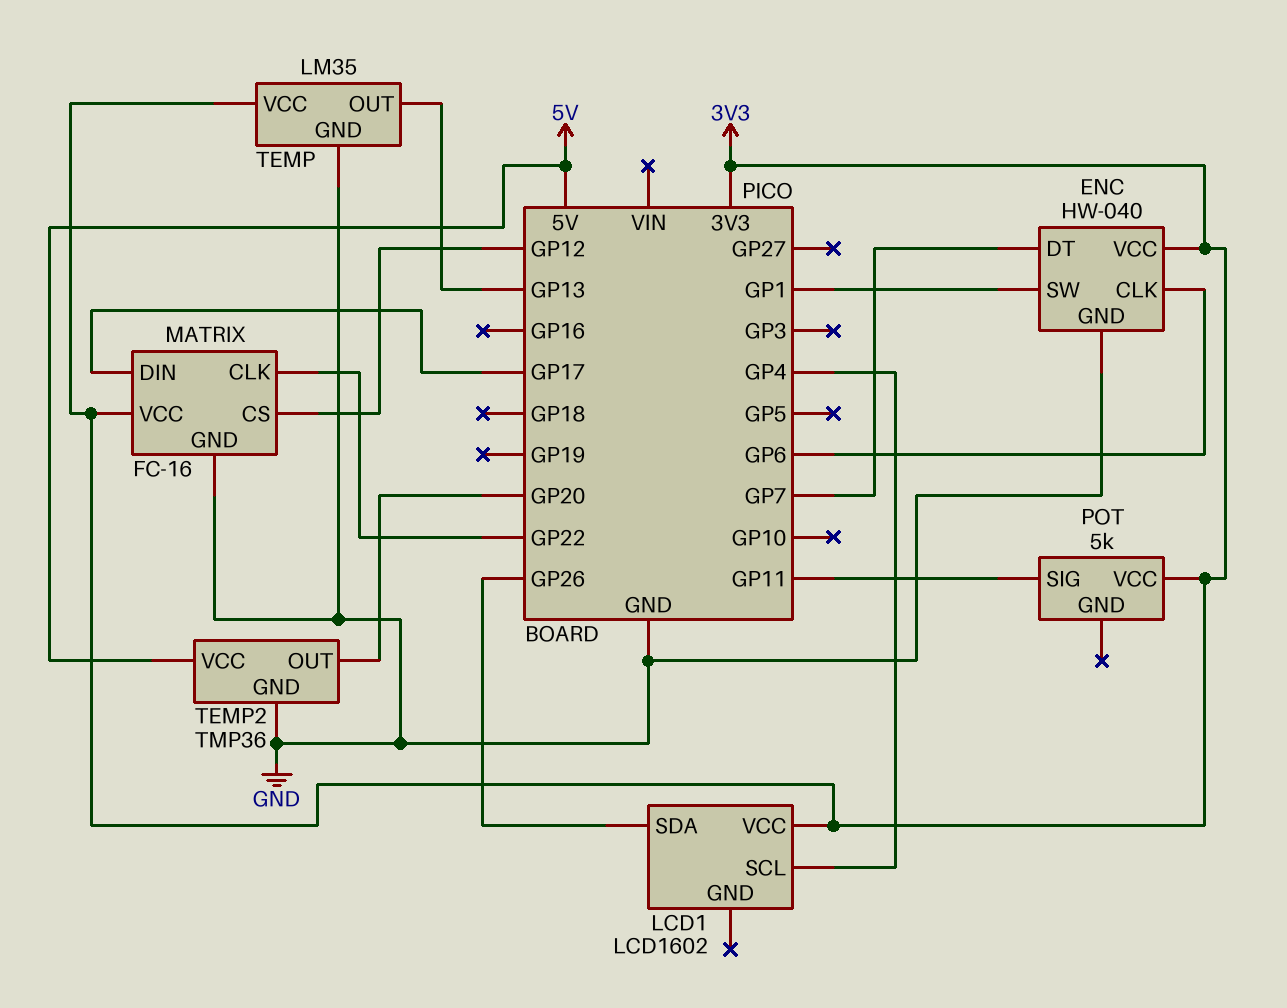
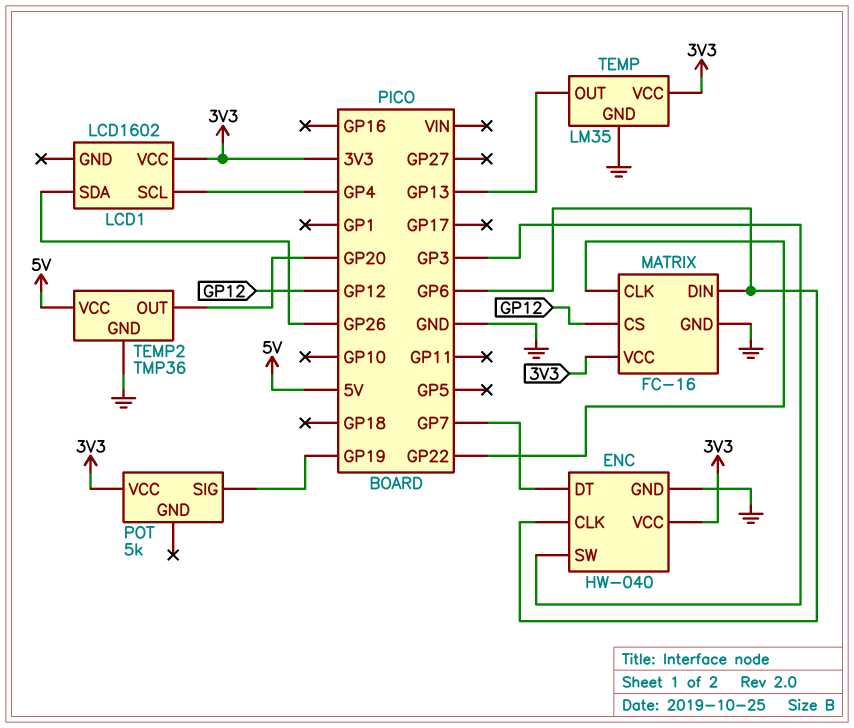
ENC pin SW: GP1 -> GP3
MATRIX pin DIN: GP17 -> GP6
POT pin SIG: GP11 -> GP19

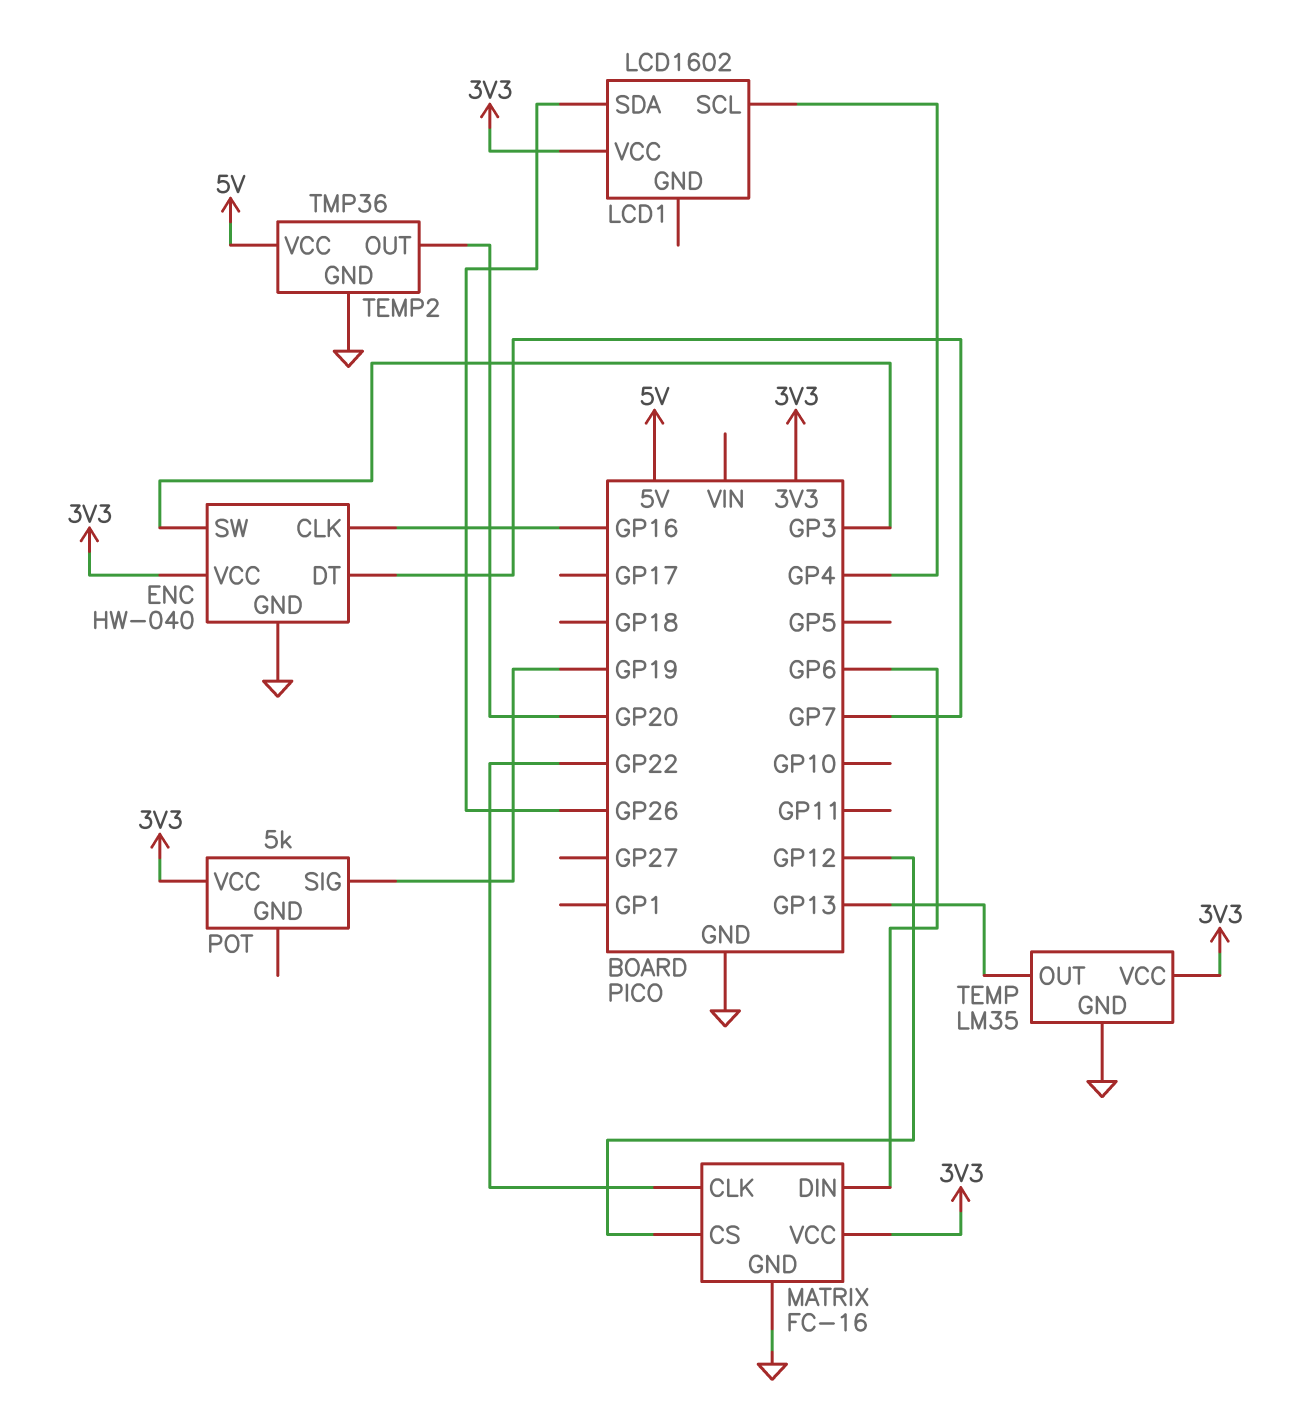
ENC pin CLK: GP6 -> GP16

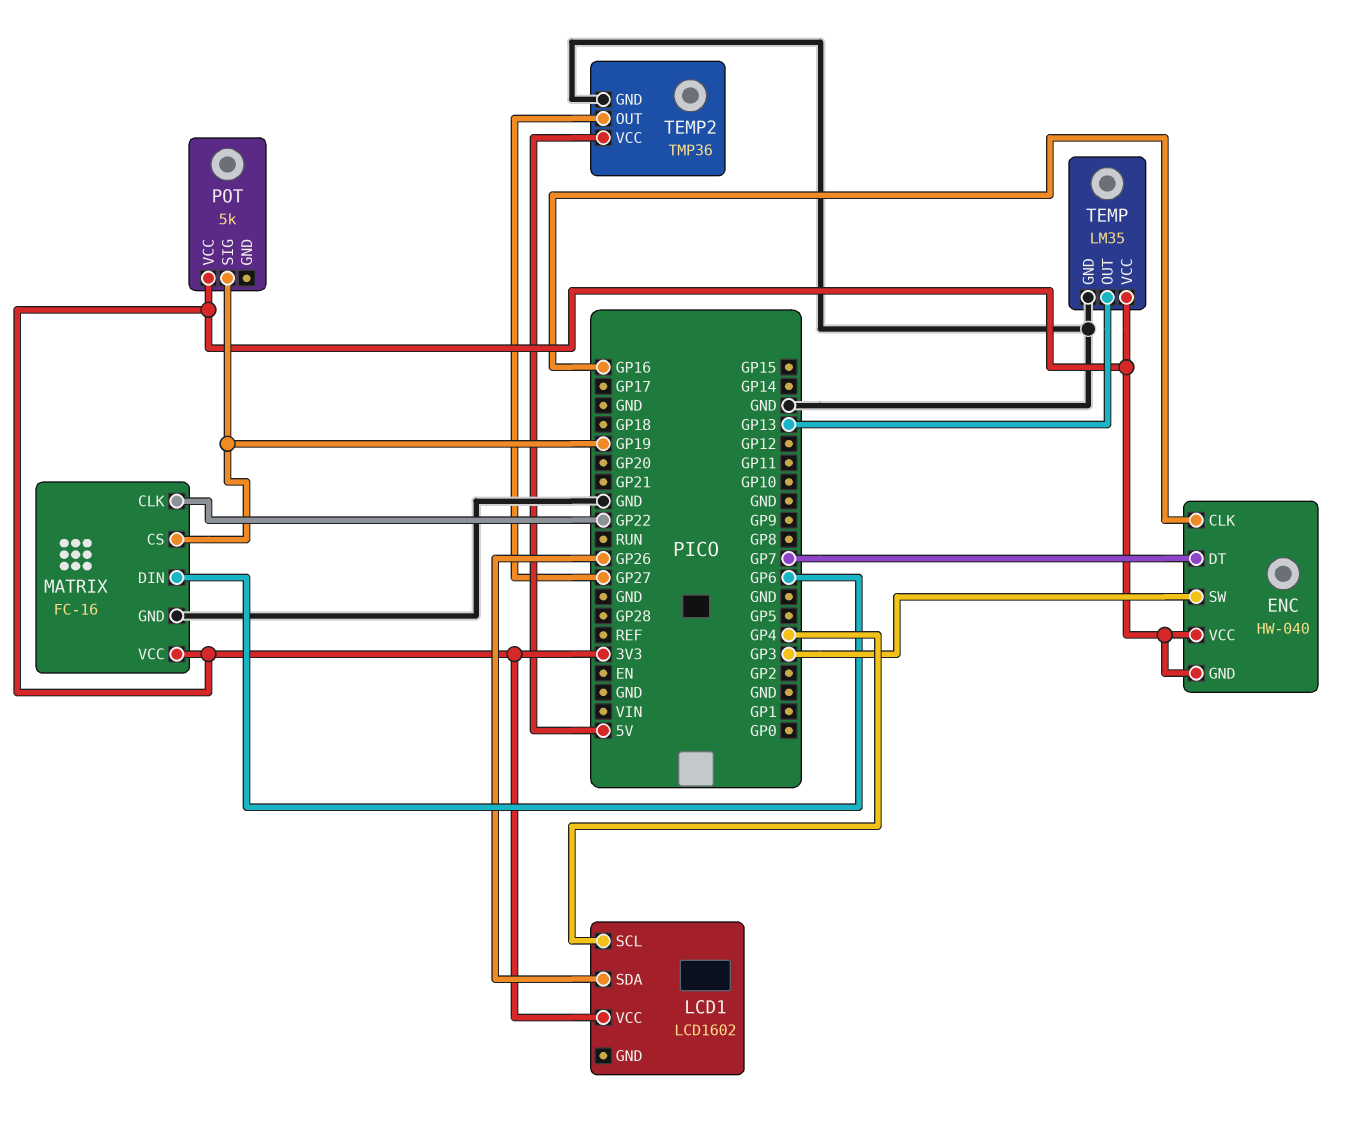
ENC pin GND: GND -> 3V3
MATRIX pin CS: GP12 -> GP19
TEMP2 pin OUT: GP20 -> GP27

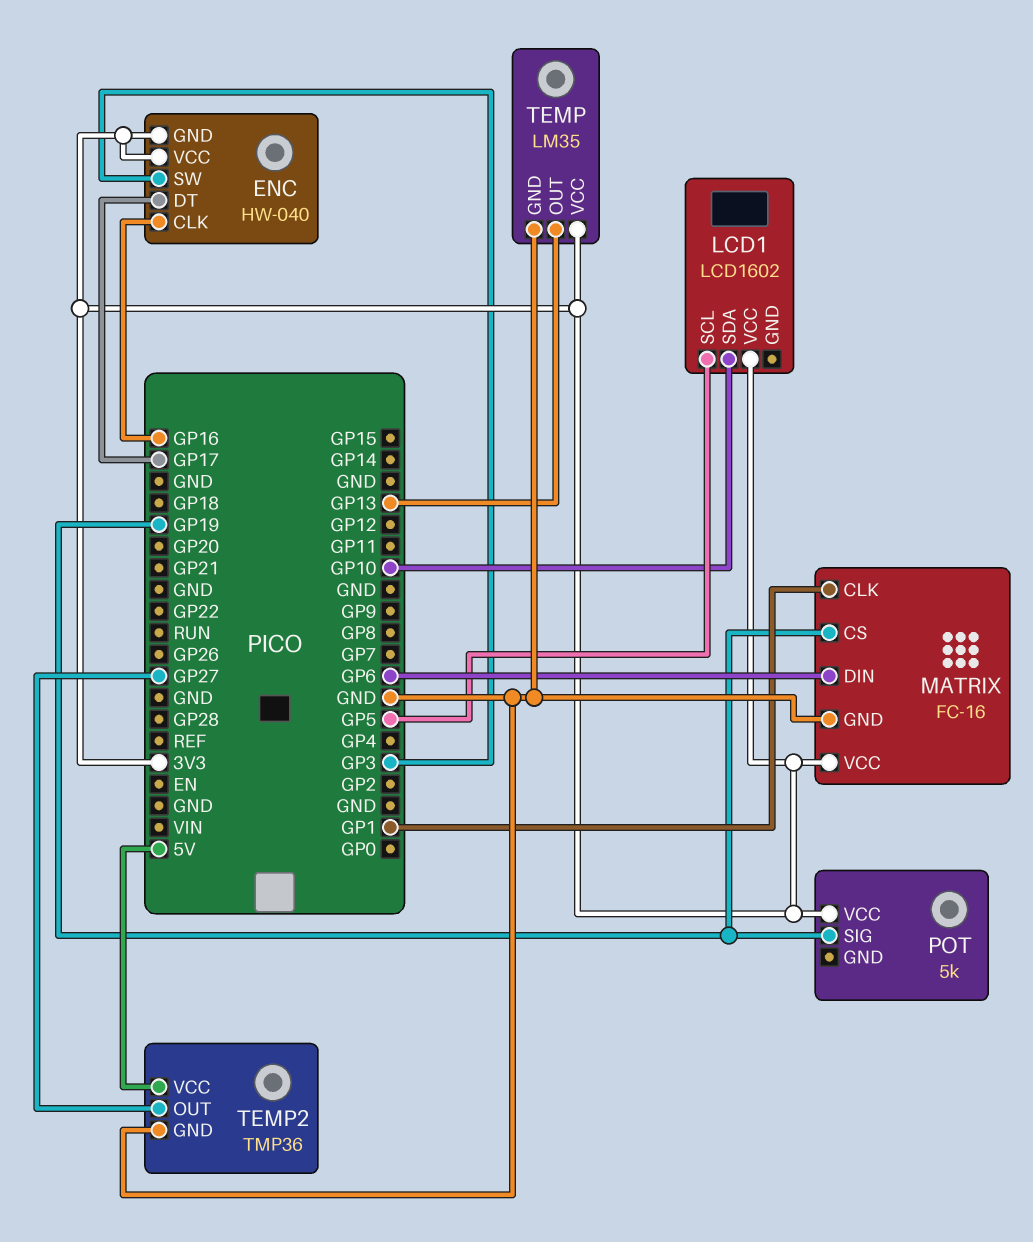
ENC pin DT: GP7 -> GP17
LCD1 pin SCL: GP4 -> GP5
LCD1 pin SDA: GP26 -> GP10
MATRIX pin CLK: GP22 -> GP1

